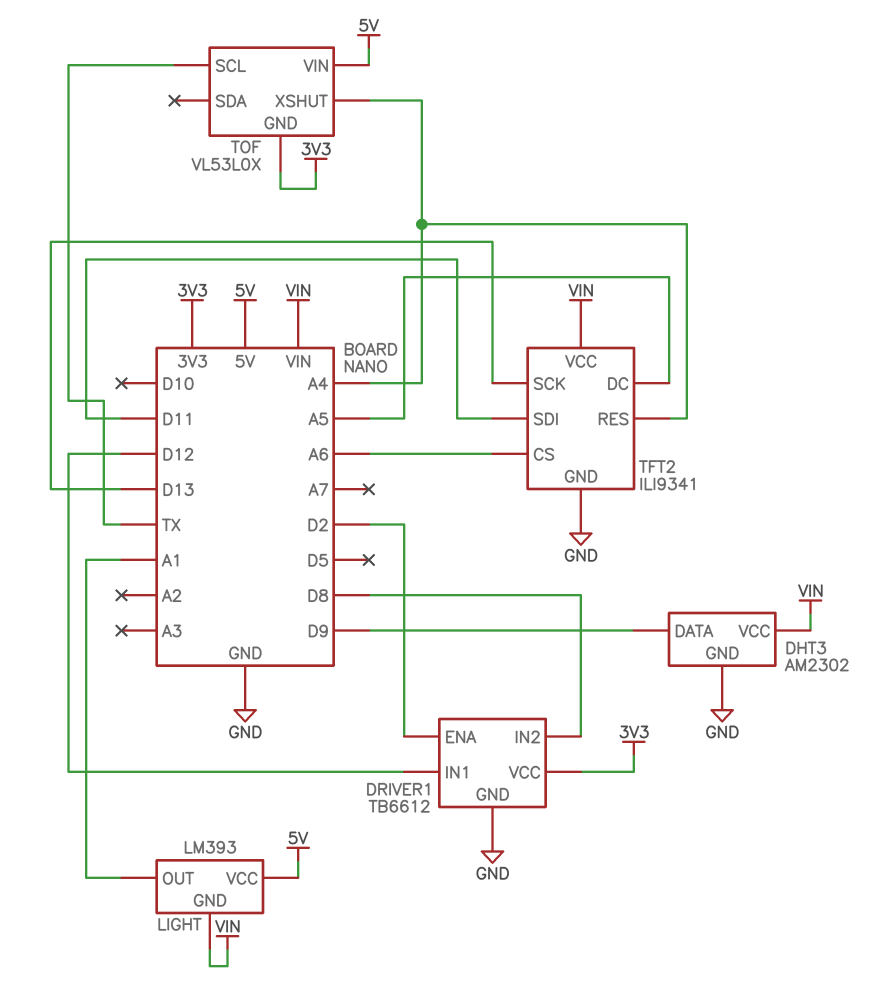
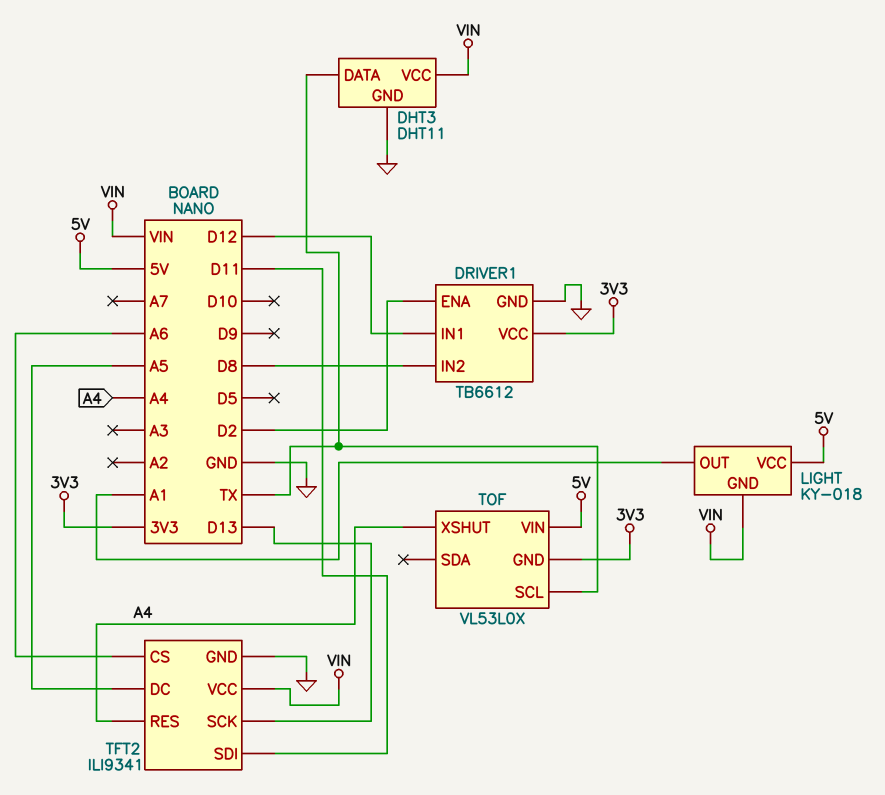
DHT3: AM2302 -> DHT11
DHT3 pin DATA: D9 -> TX
LIGHT: LM393 -> KY-018

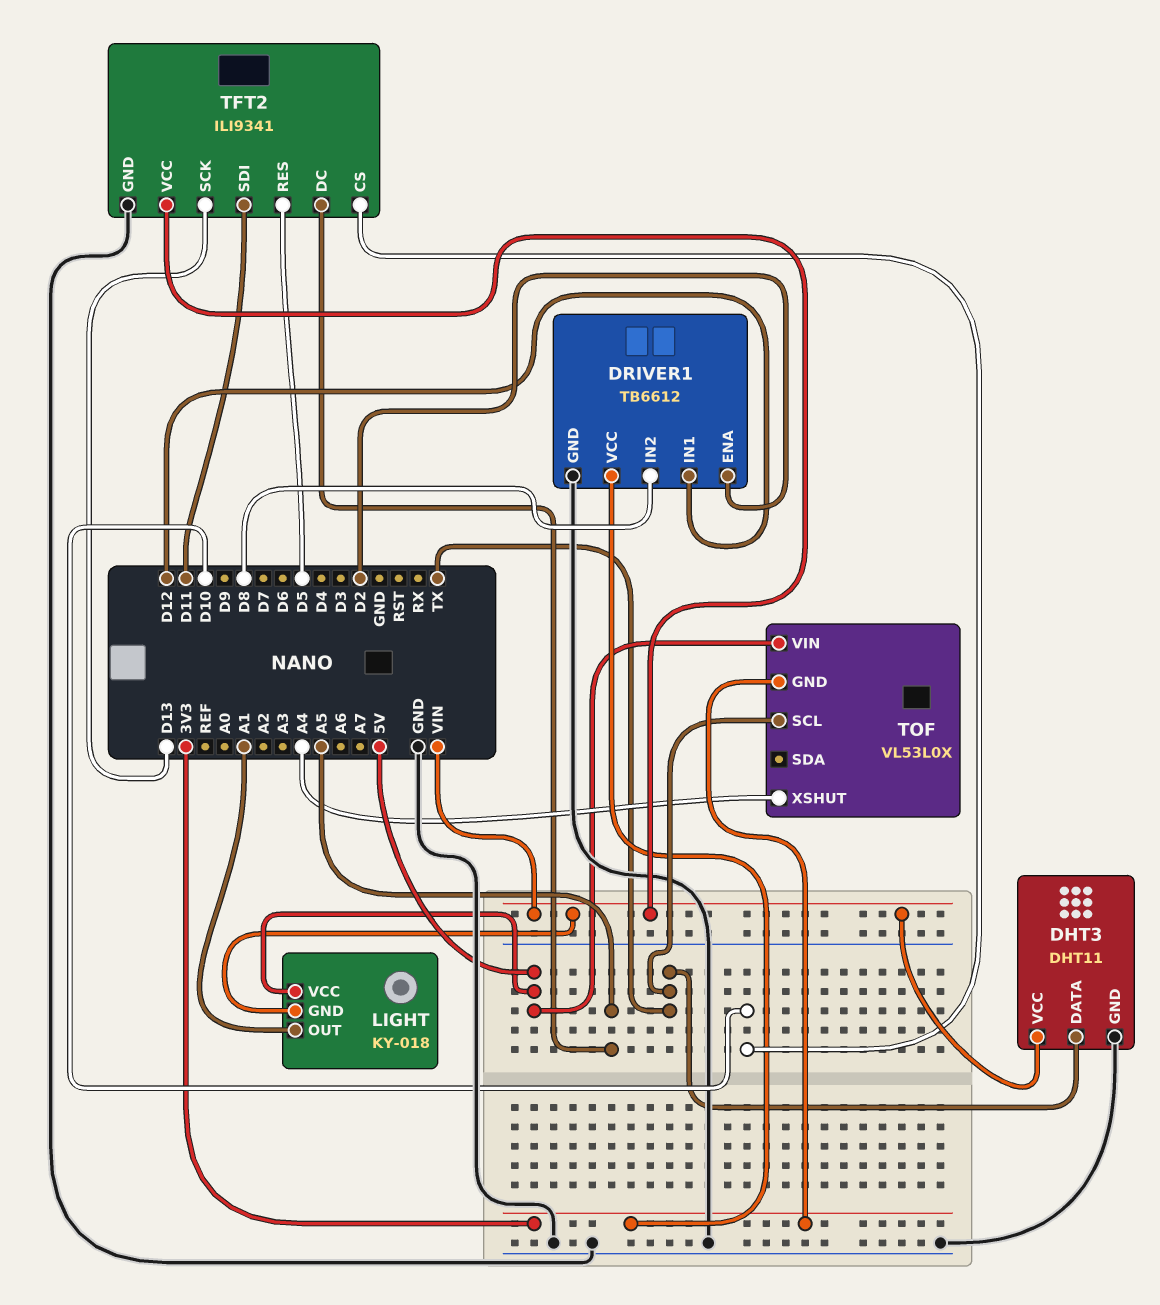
TFT2 pin CS: A6 -> D10
TFT2 pin RES: A4 -> D5

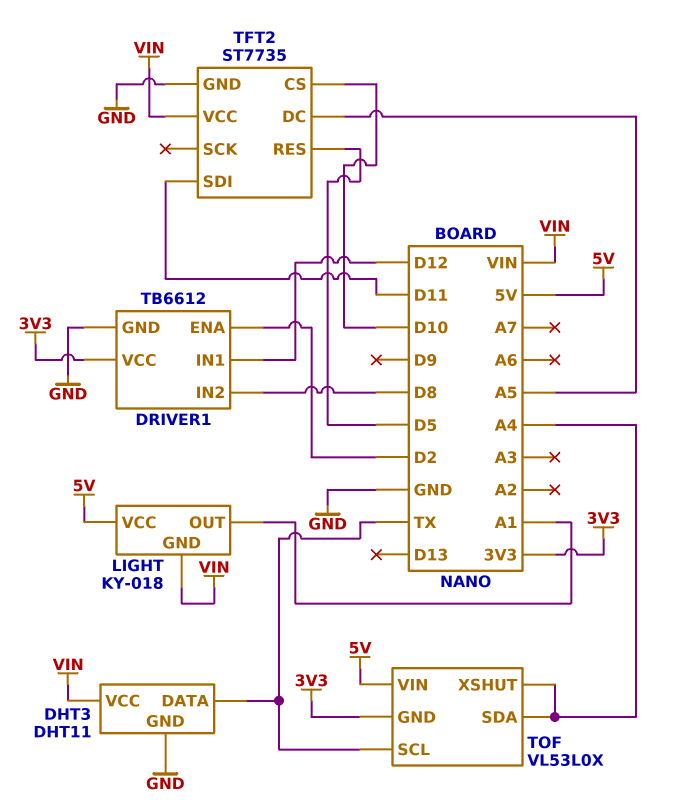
TFT2: ILI9341 -> ST7735
TFT2 pin SCK: D13 -> none
TOF pin SDA: none -> A4

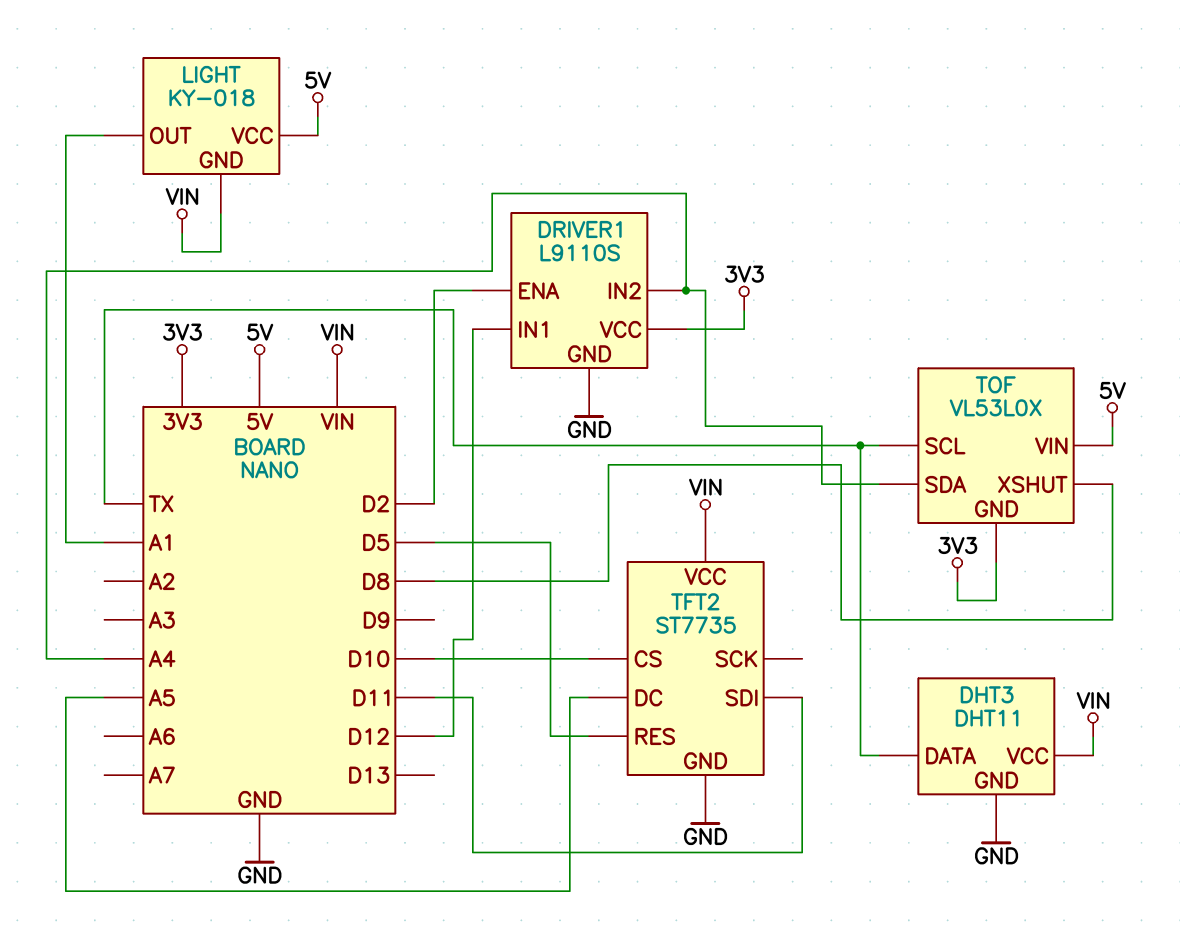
DRIVER1: TB6612 -> L9110S
DRIVER1 pin IN2: D8 -> A4
TOF pin XSHUT: A4 -> D8

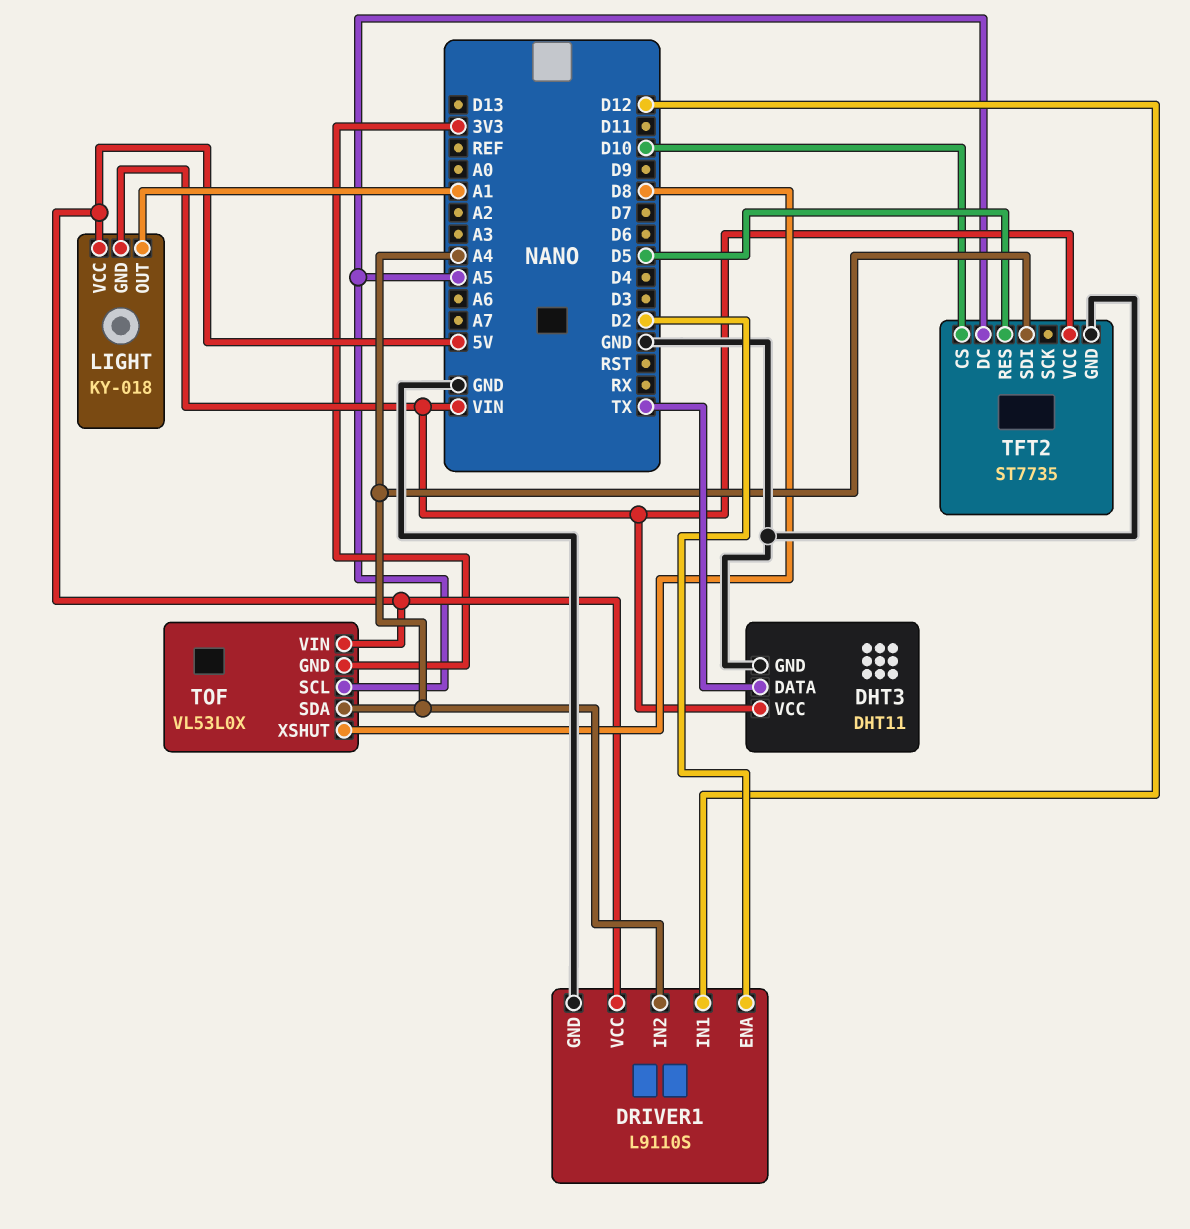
DRIVER1 pin VCC: 3V3 -> 5V
TFT2 pin SDI: D11 -> A4
TOF pin SCL: TX -> A5

